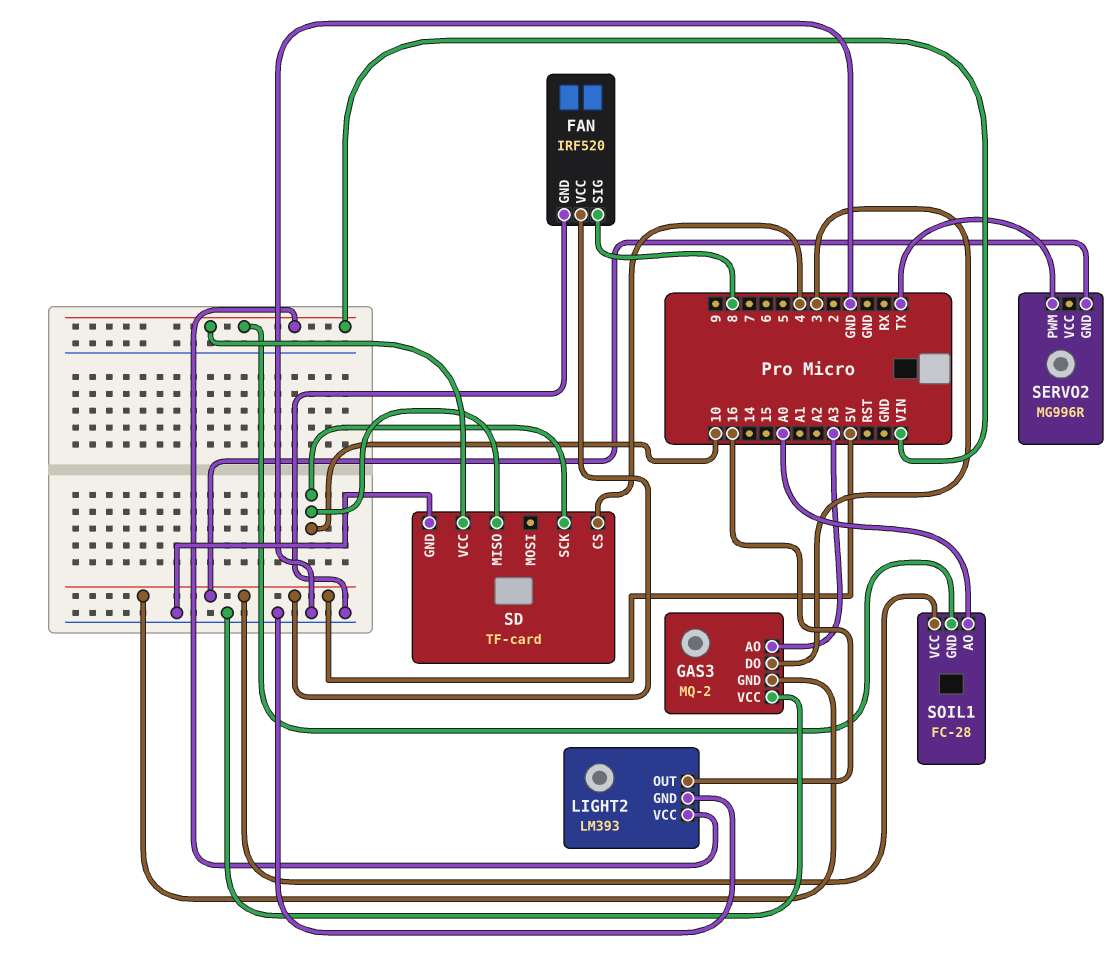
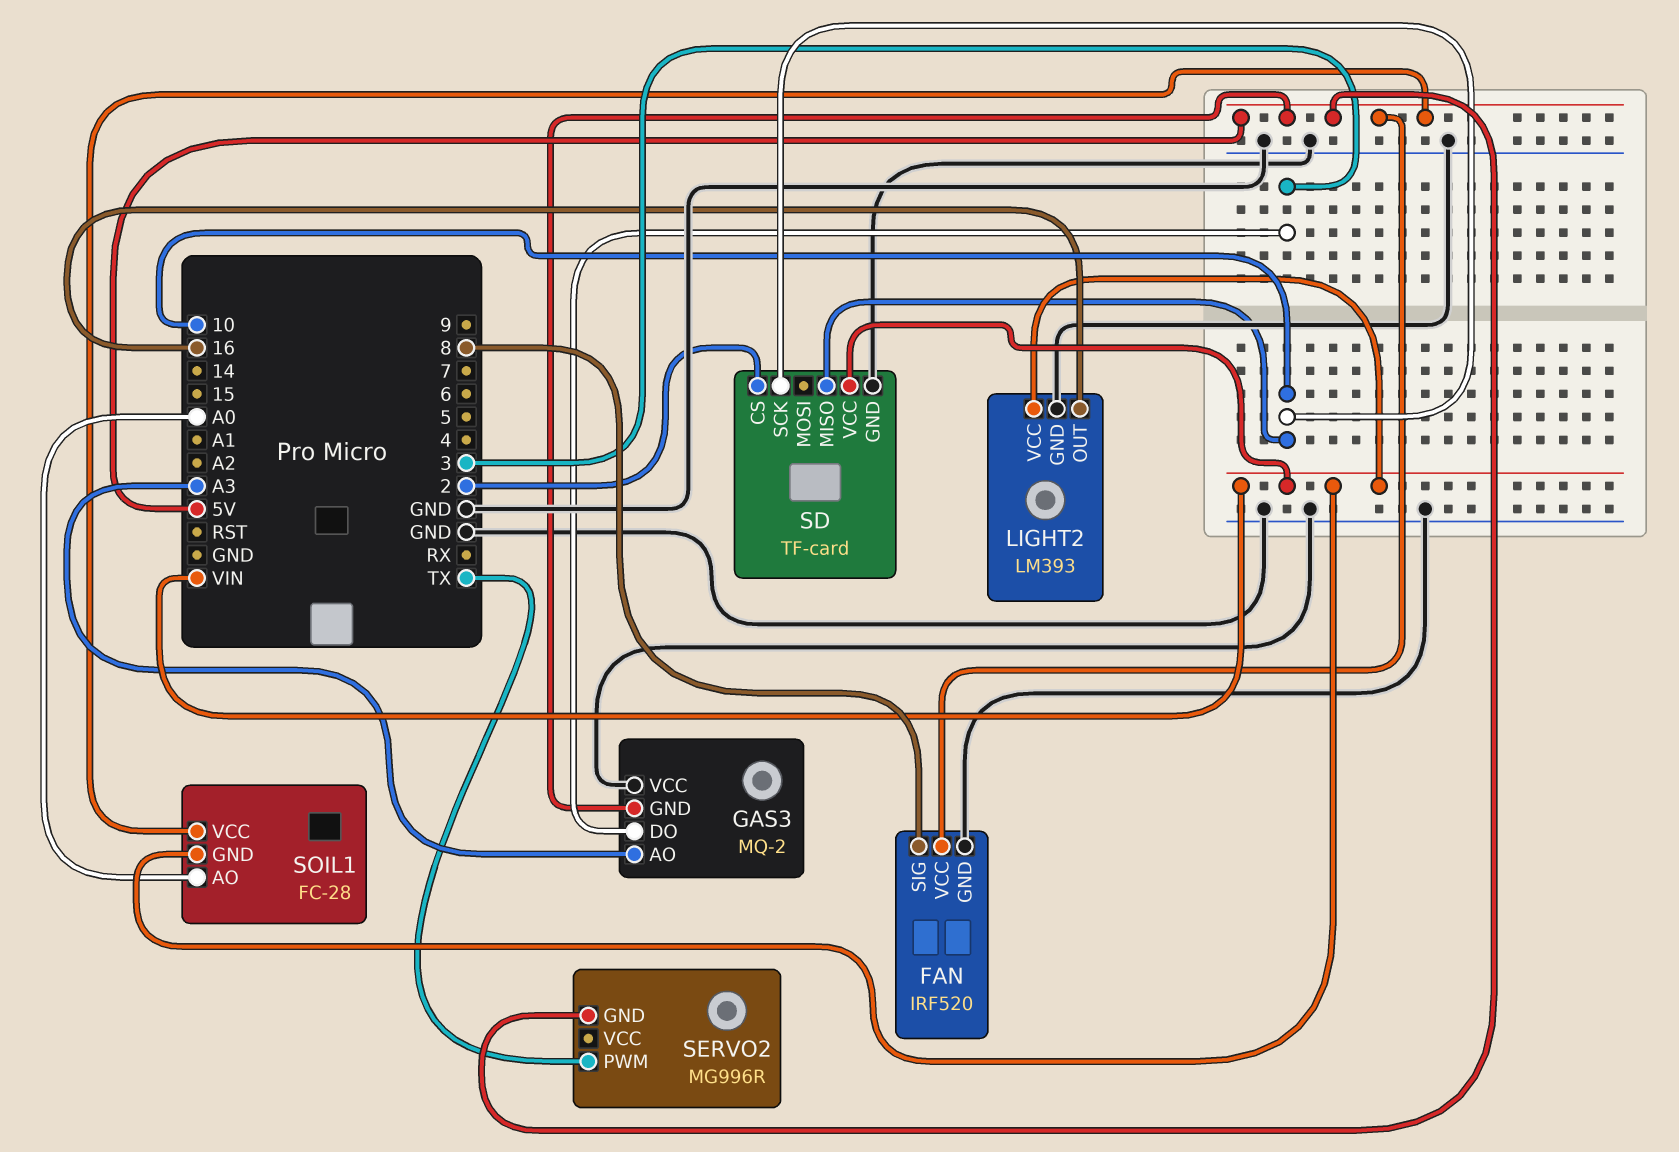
SD pin CS: 4 -> 2

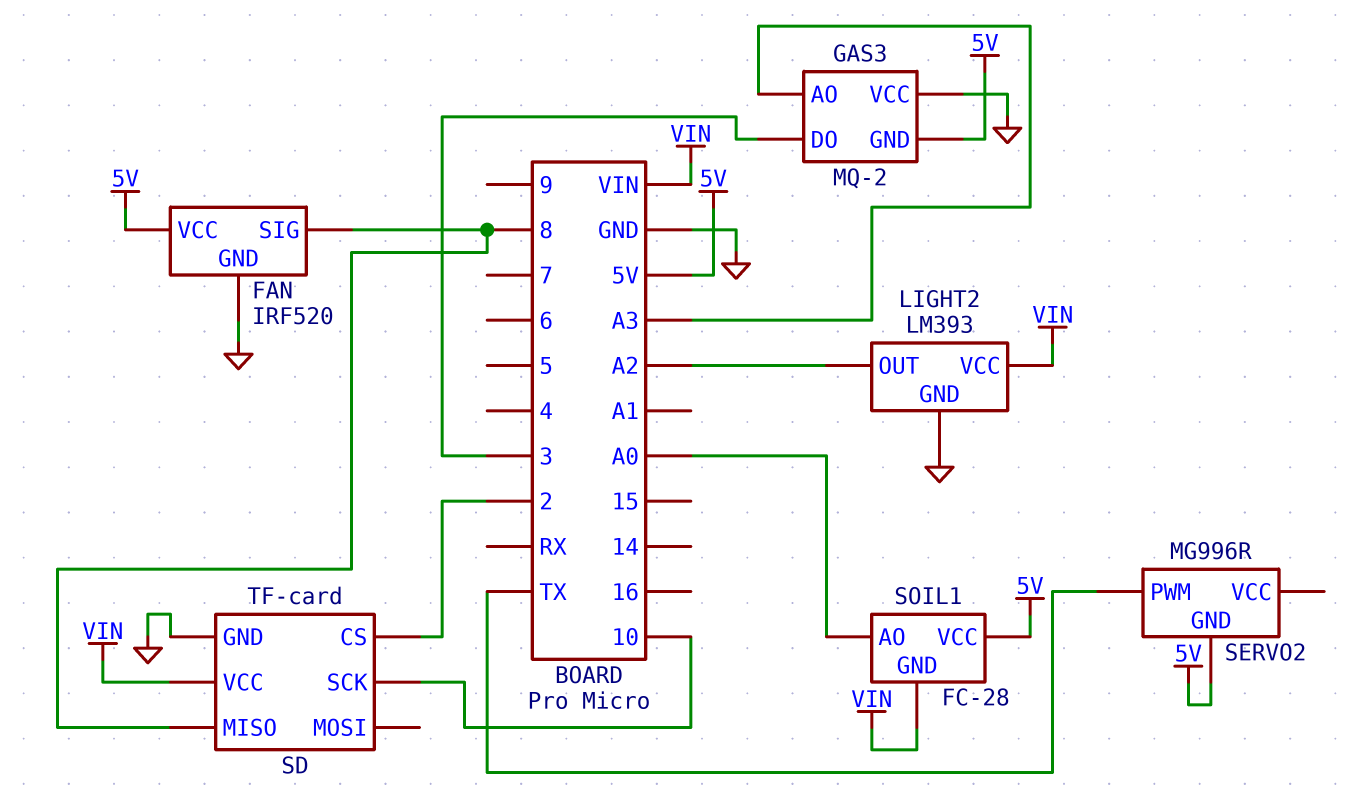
LIGHT2 pin OUT: 16 -> A2
SD pin MISO: 10 -> 8

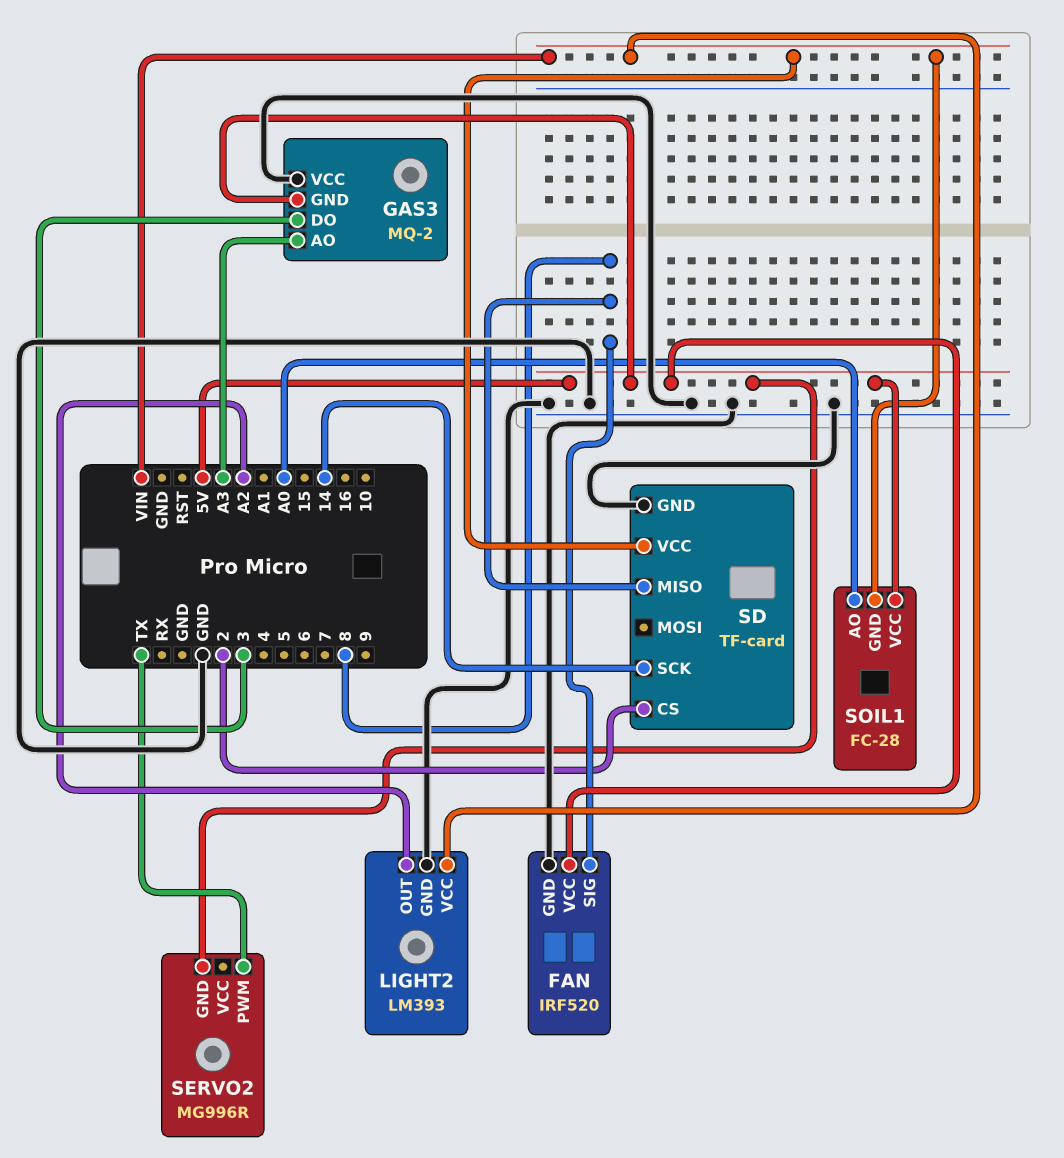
SD pin SCK: 10 -> 14

